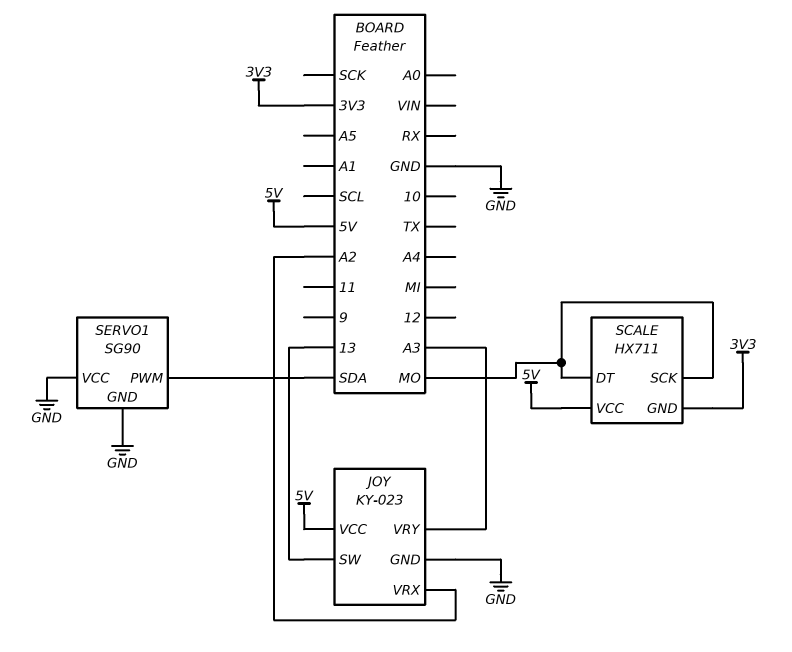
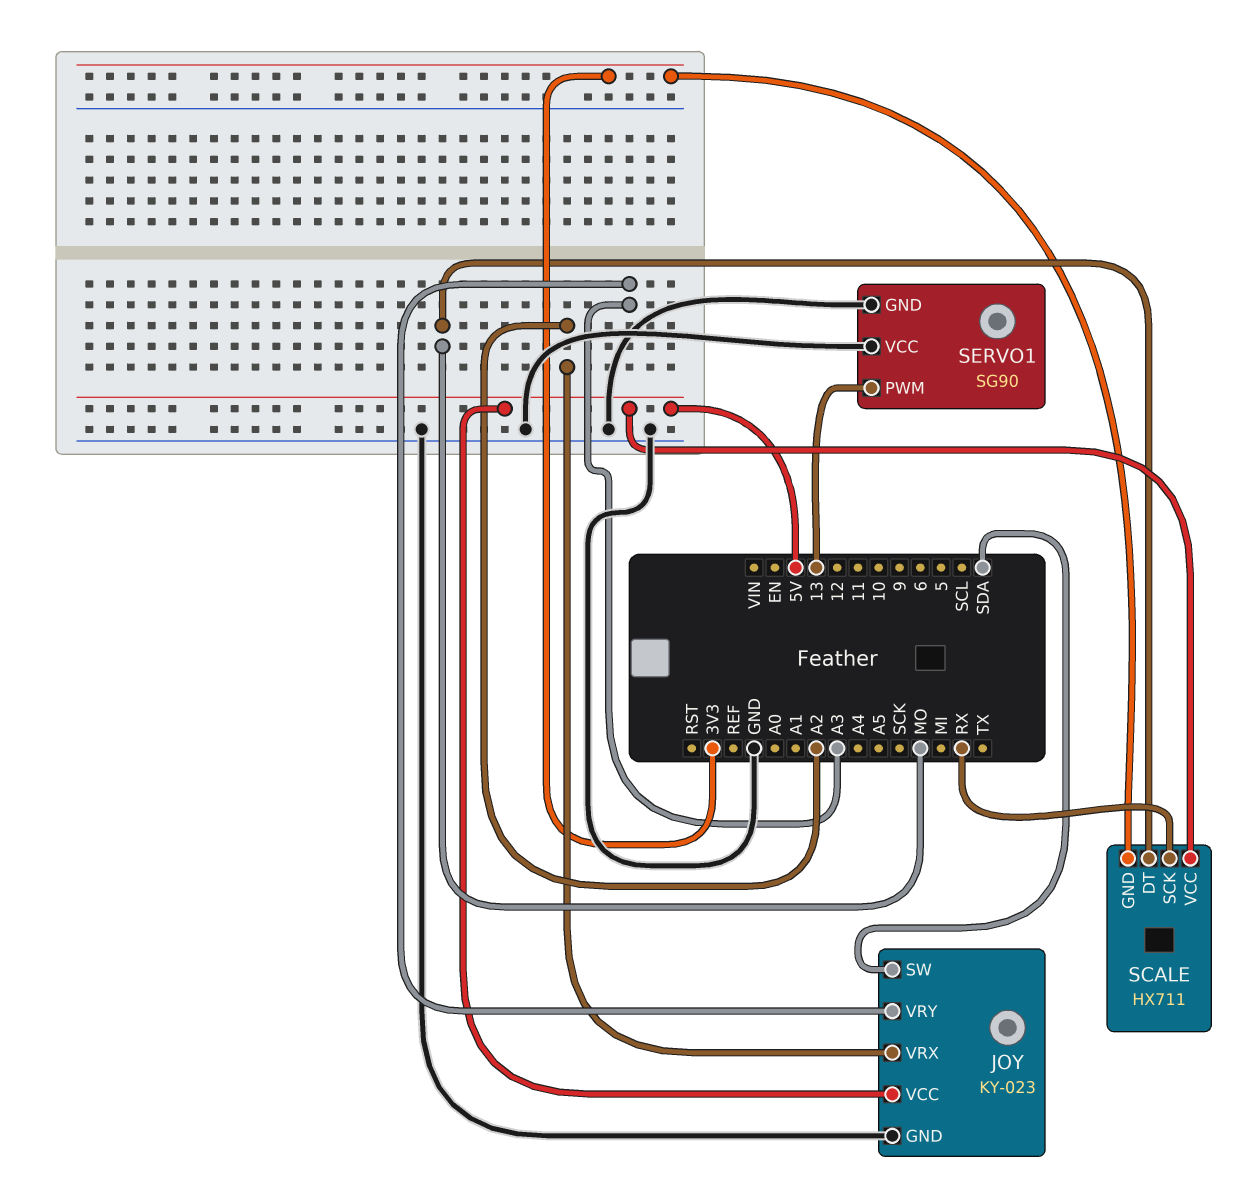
JOY pin SW: 13 -> SDA
SCALE pin SCK: MO -> RX
SERVO1 pin PWM: SDA -> 13

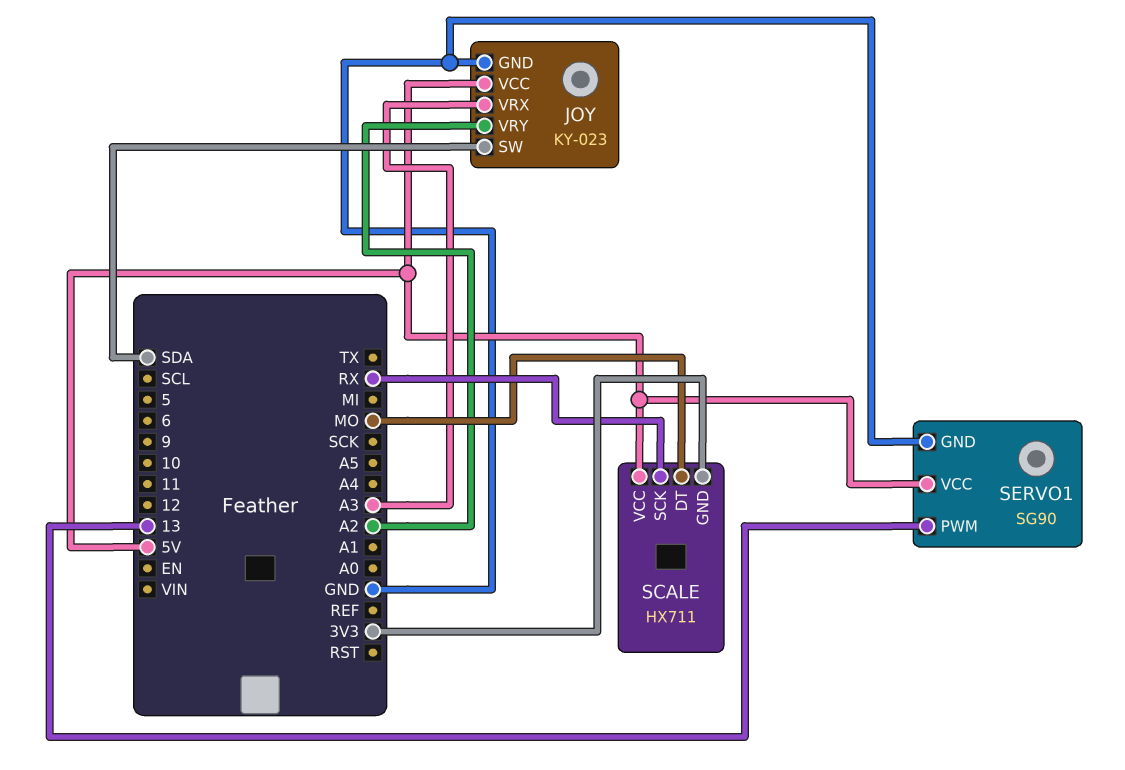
JOY pin VRX: A2 -> A3
JOY pin VRY: A3 -> A2
SERVO1 pin VCC: GND -> 5V

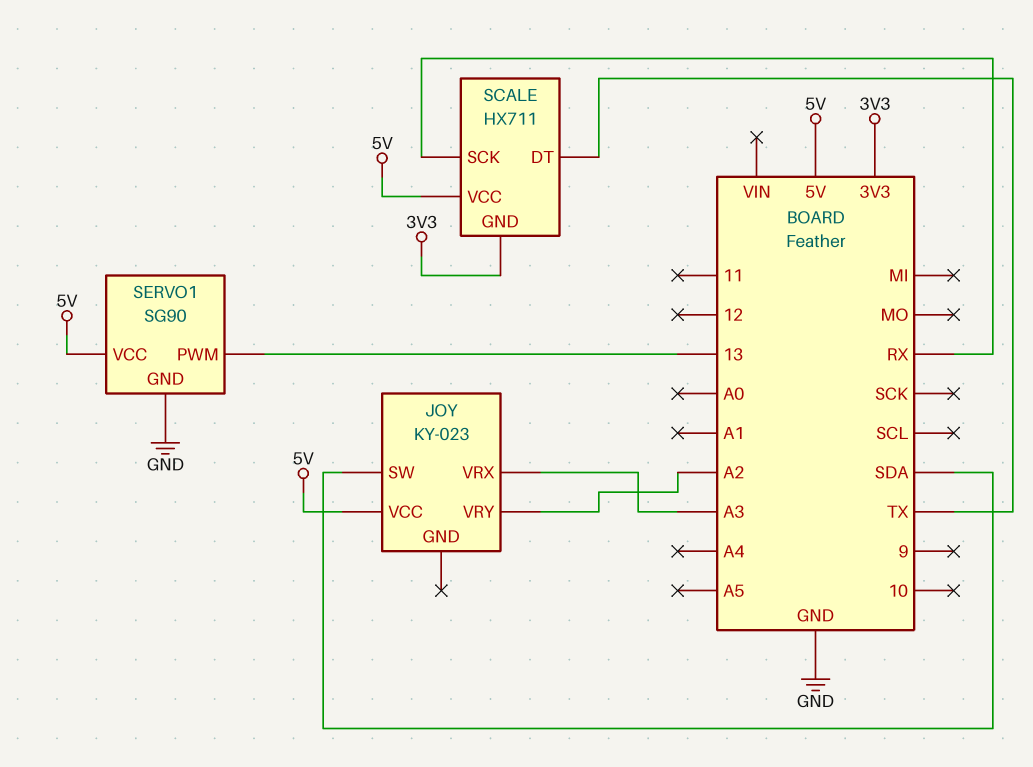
JOY pin GND: GND -> none
SCALE pin DT: MO -> TX

